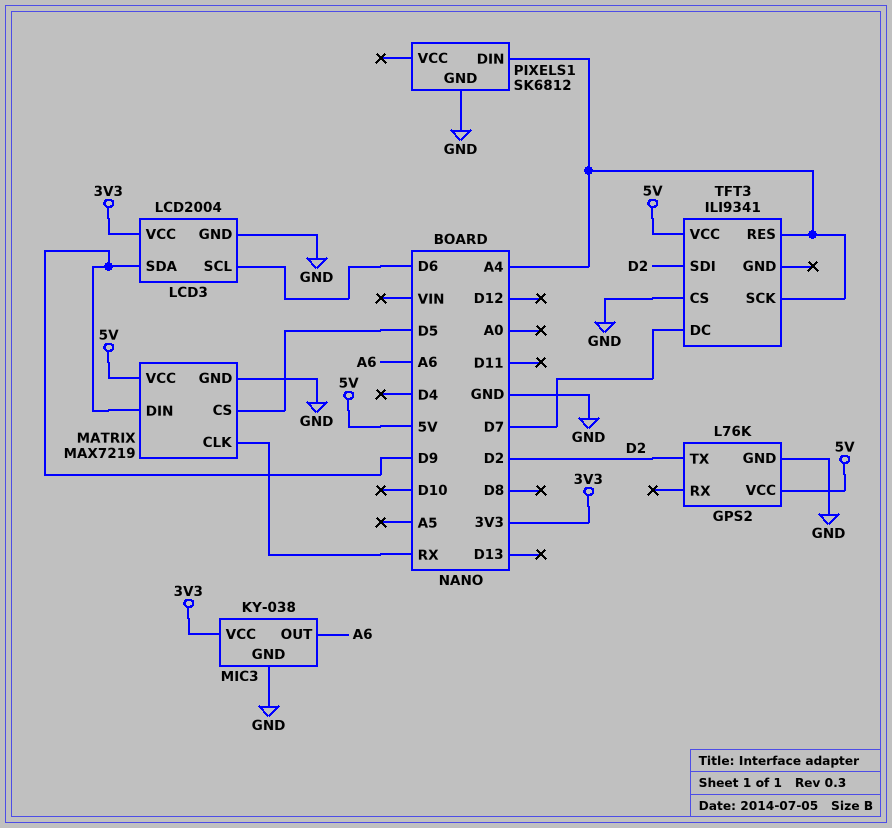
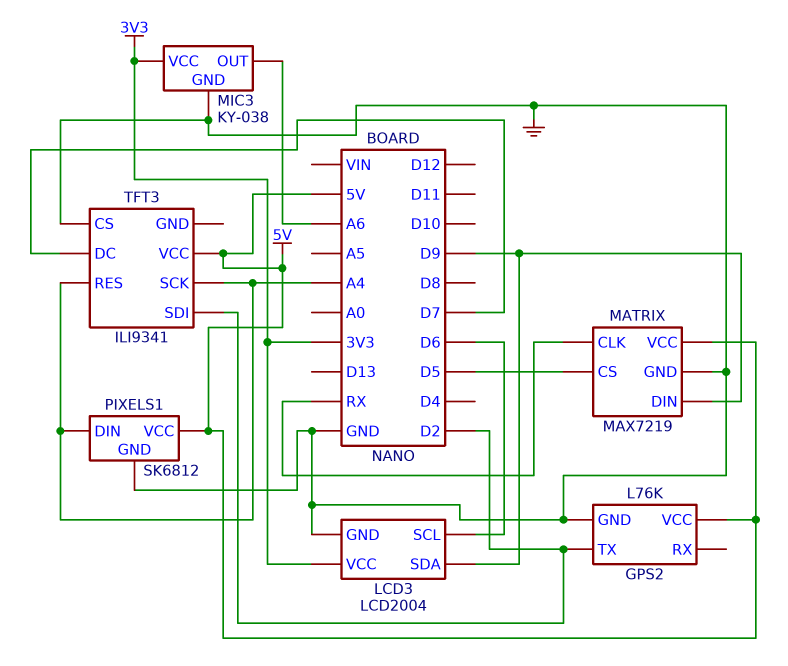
PIXELS1 pin VCC: none -> 5V

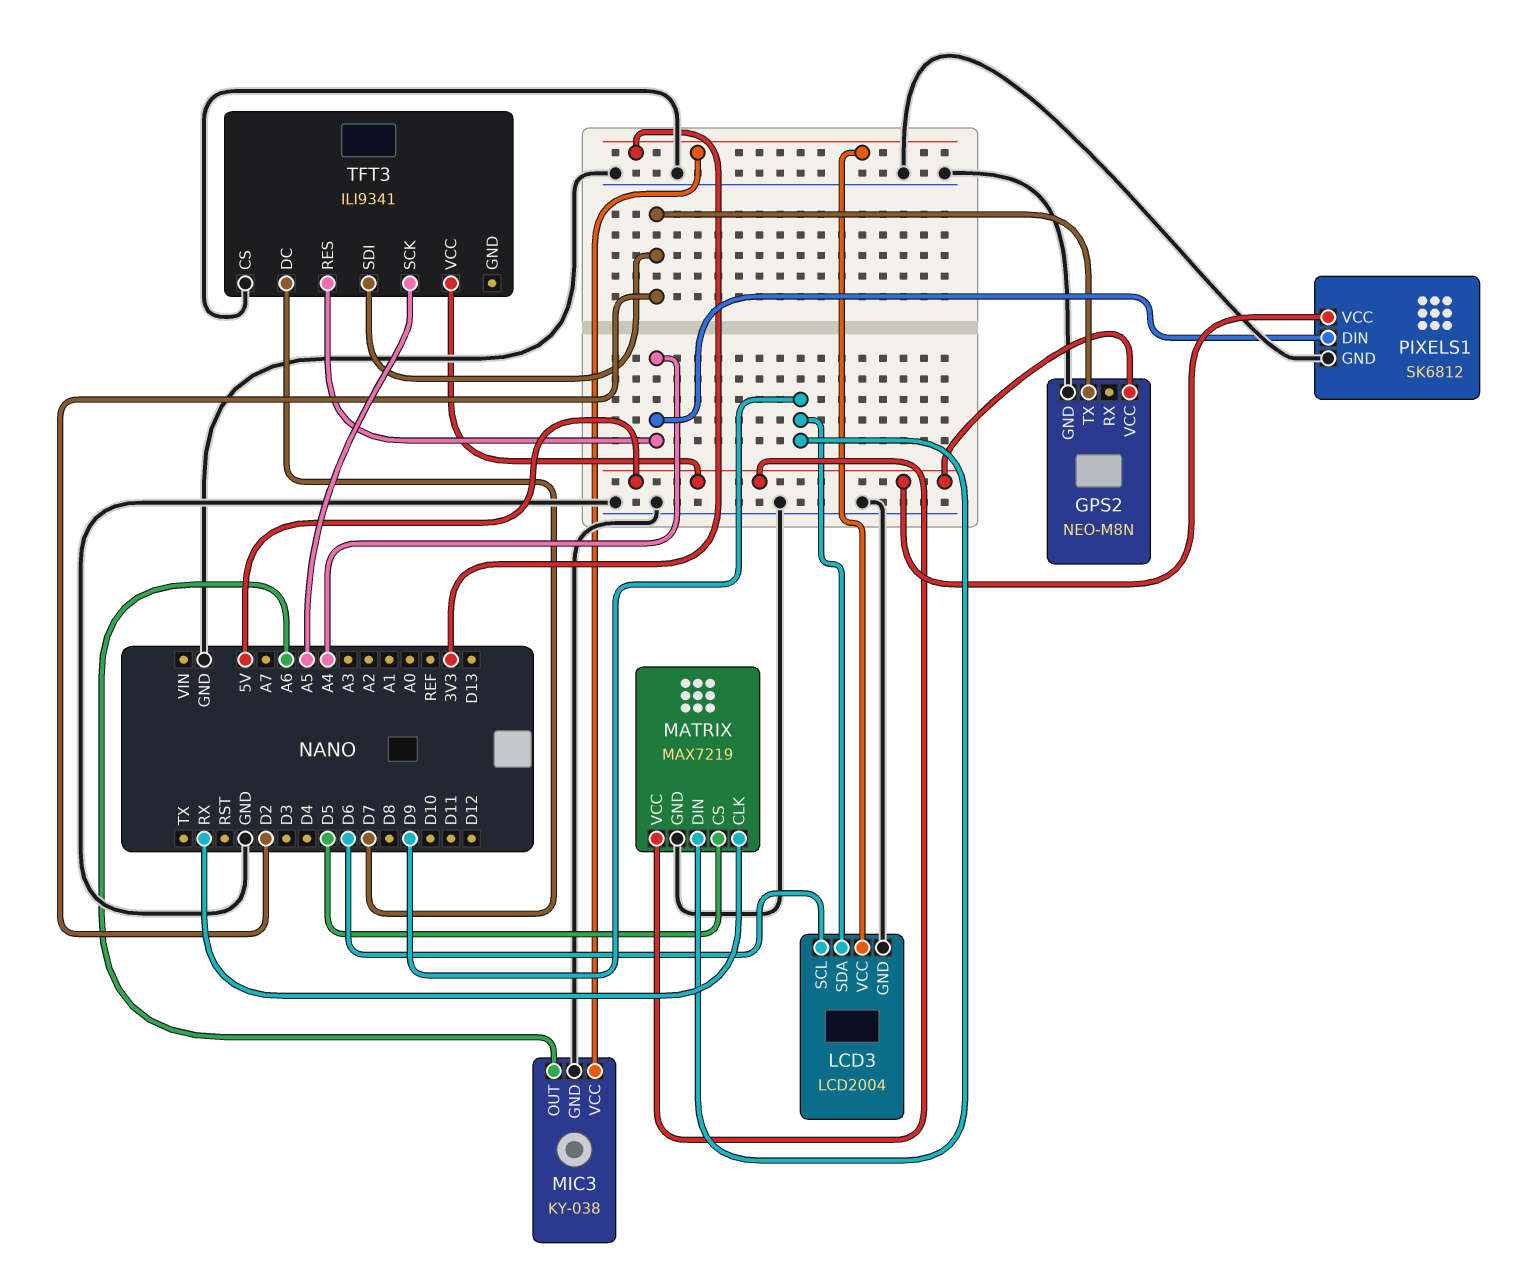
GPS2: L76K -> NEO-M8N
TFT3 pin SCK: A4 -> A5

